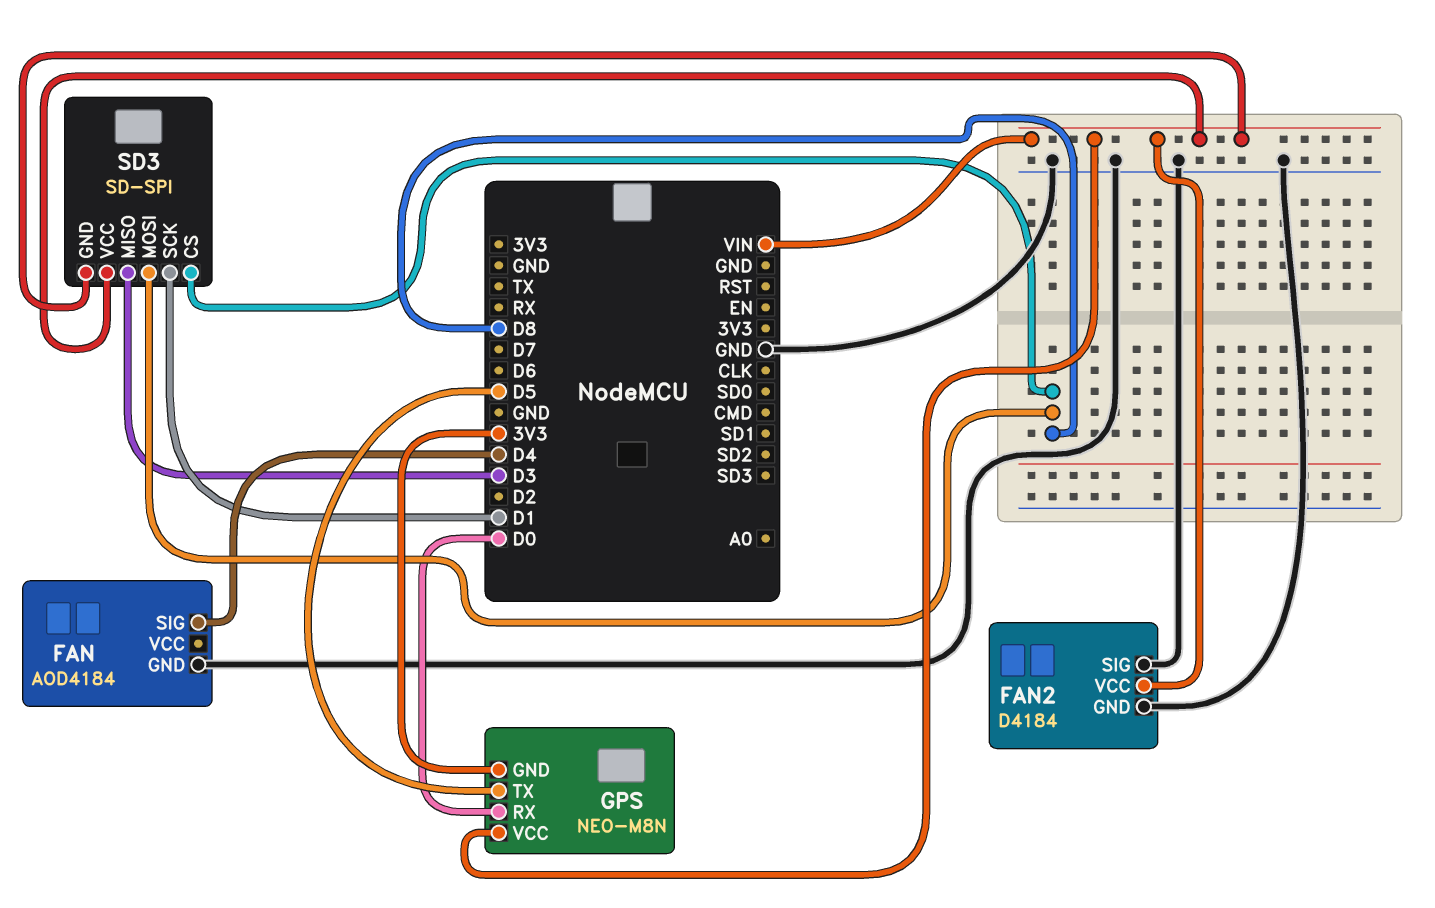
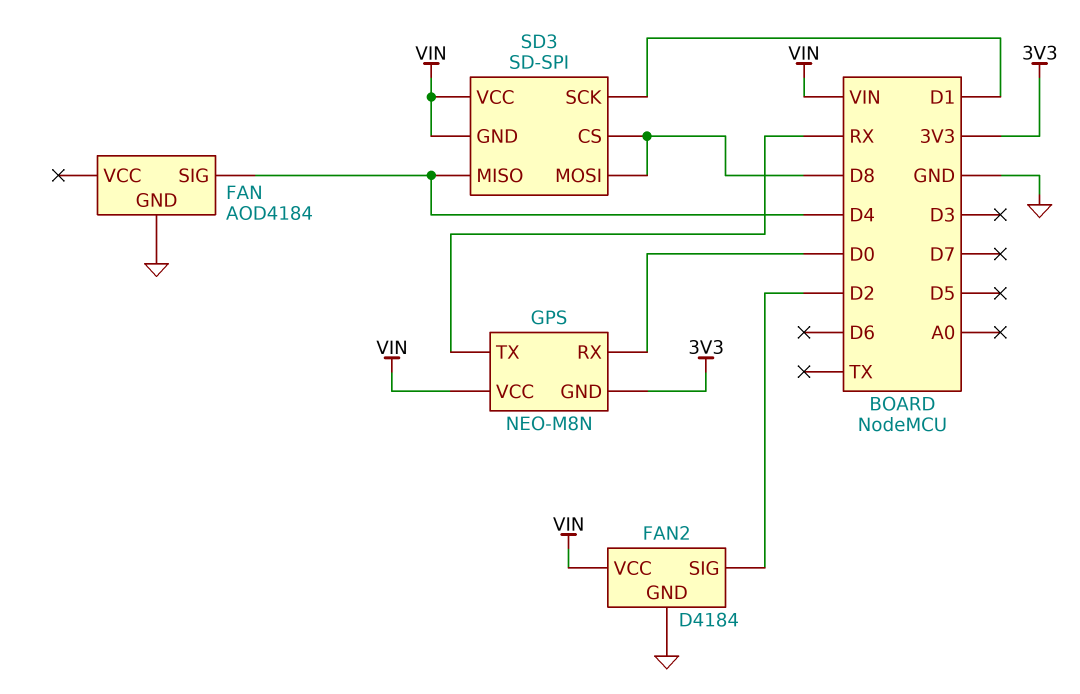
FAN2 pin SIG: GND -> D2
GPS pin TX: D5 -> RX
SD3 pin MISO: D3 -> D4

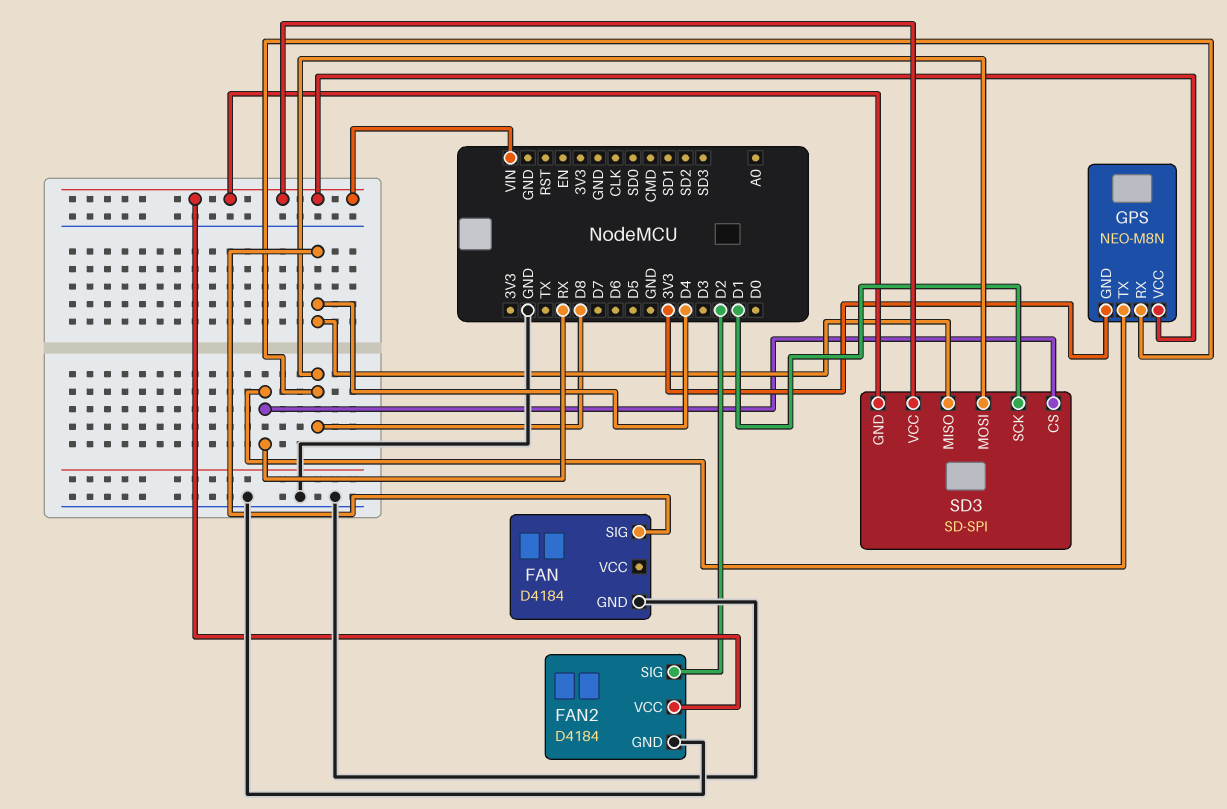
FAN: AOD4184 -> D4184
GPS pin RX: D0 -> D8
SD3 pin CS: D8 -> RX

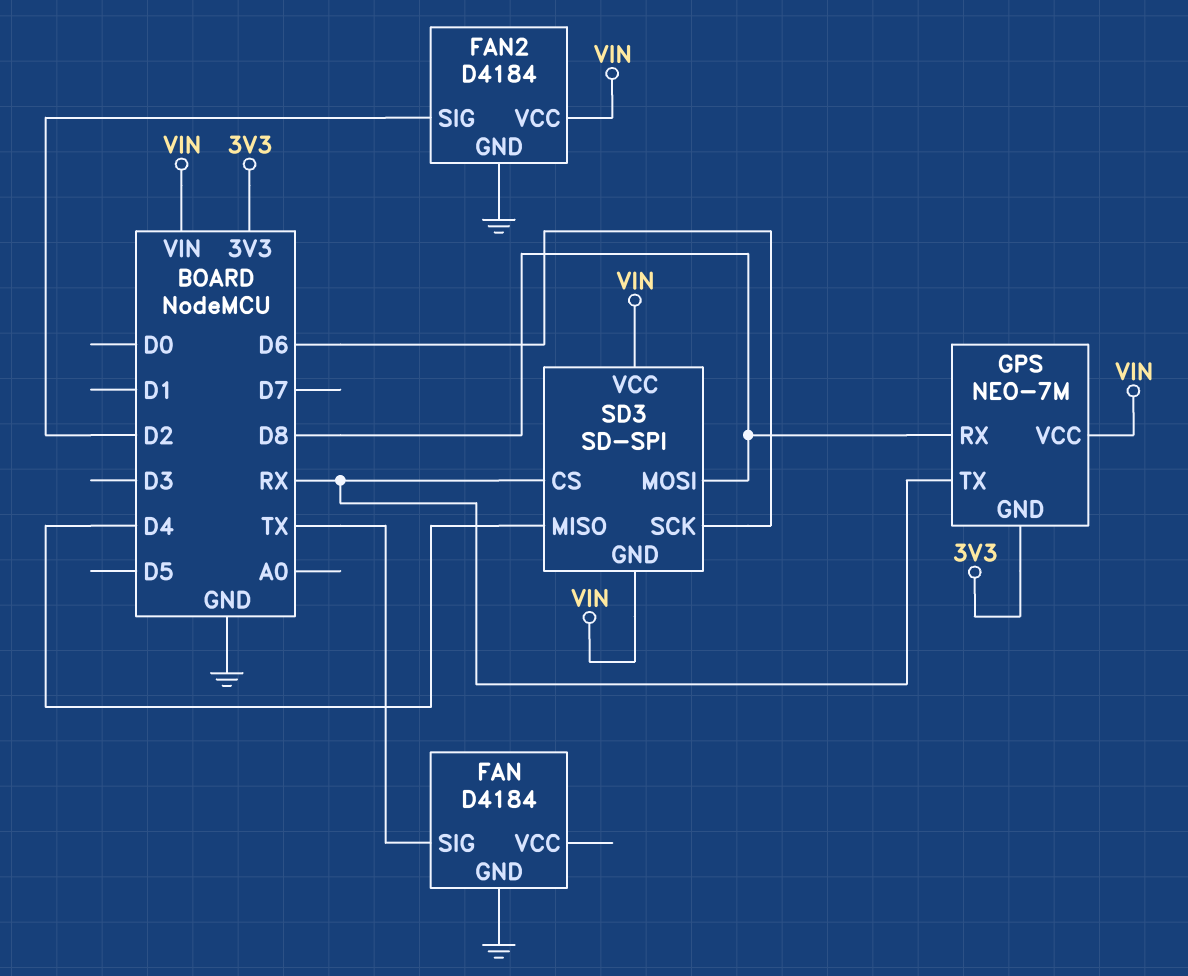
FAN pin SIG: D4 -> TX
GPS: NEO-M8N -> NEO-7M
SD3 pin SCK: D1 -> D6

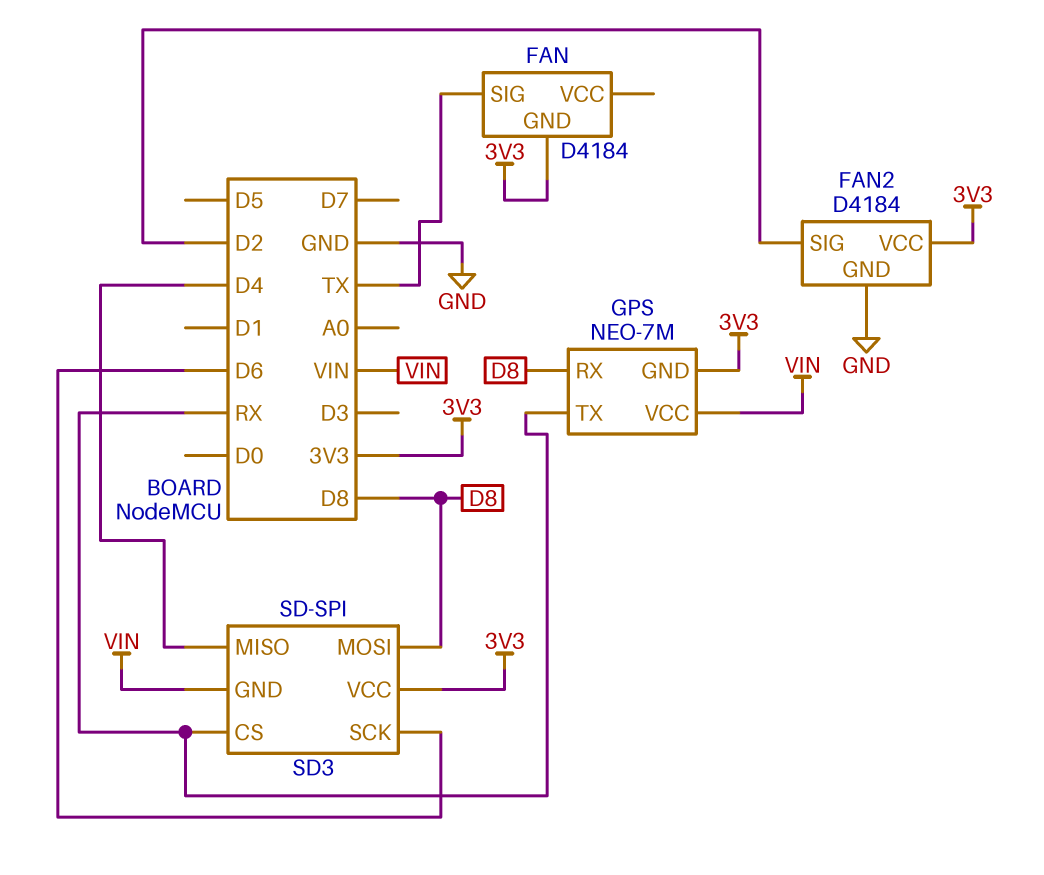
FAN pin GND: GND -> 3V3
FAN2 pin VCC: VIN -> 3V3
SD3 pin VCC: VIN -> 3V3

